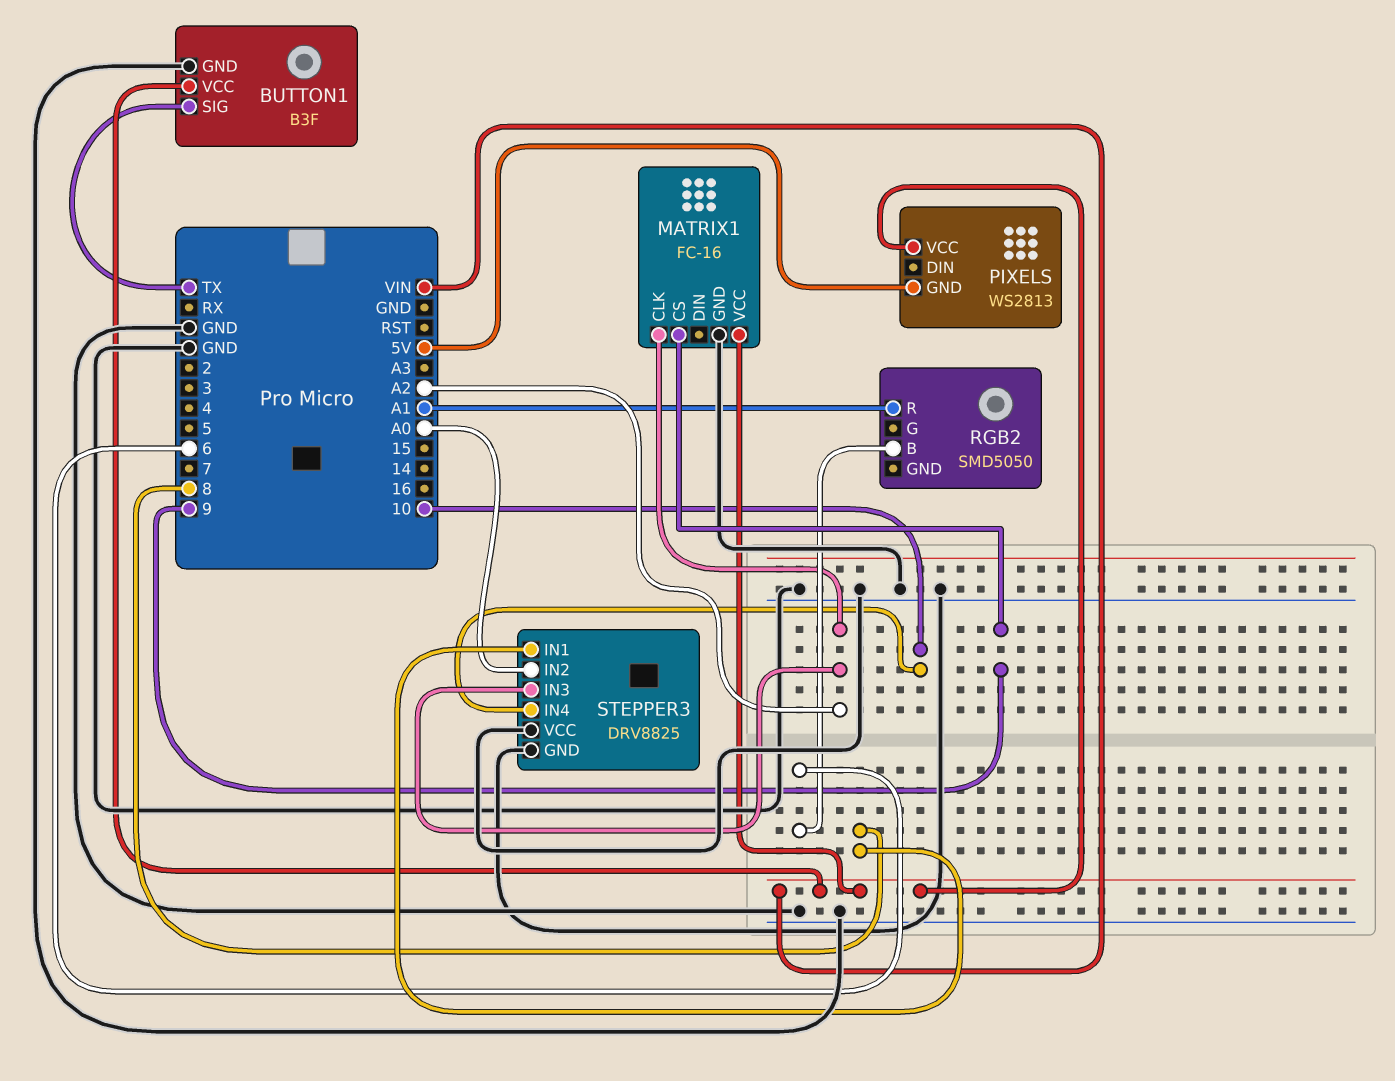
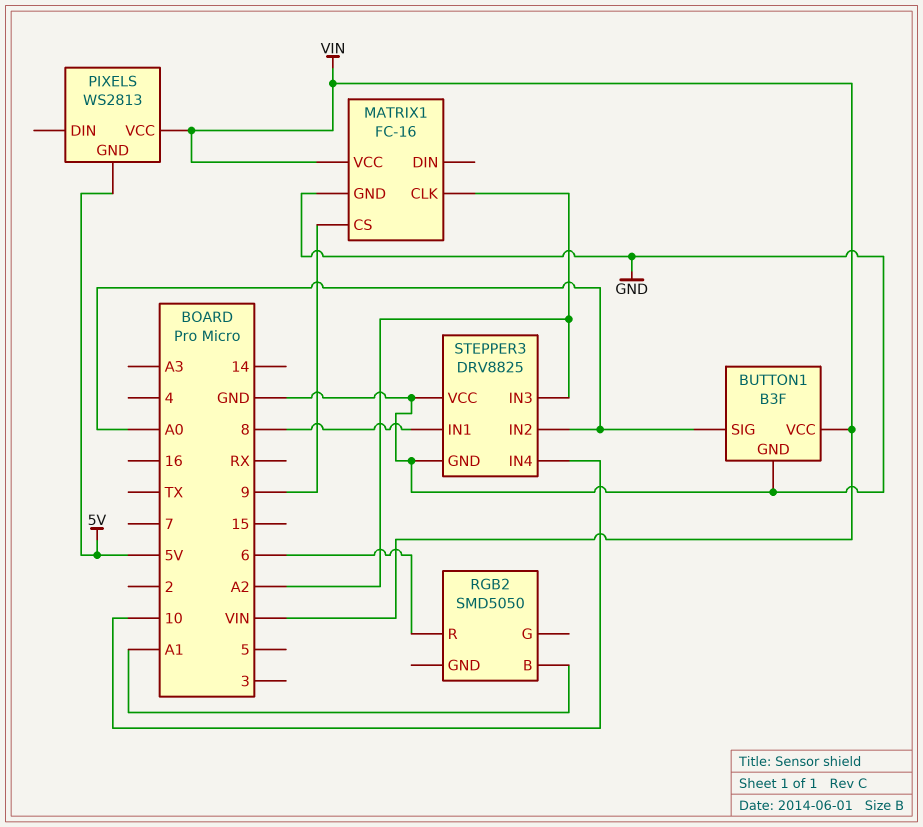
BUTTON1 pin SIG: TX -> A0
RGB2 pin B: 6 -> A1
RGB2 pin R: A1 -> 6

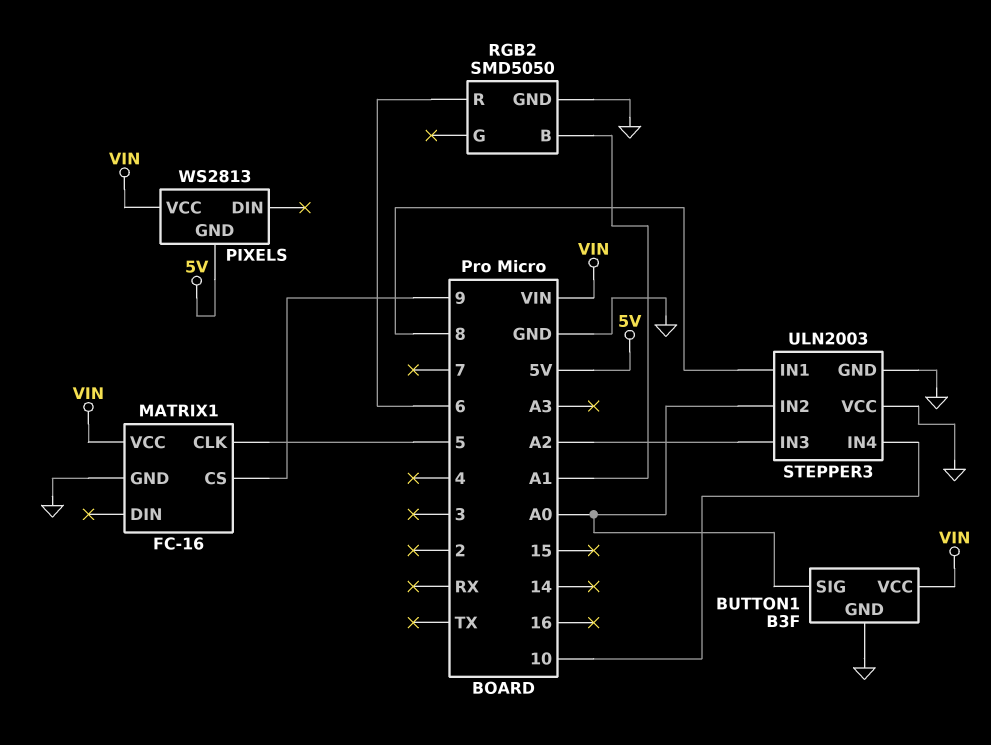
MATRIX1 pin CLK: A2 -> 5
RGB2 pin GND: none -> GND
STEPPER3: DRV8825 -> ULN2003

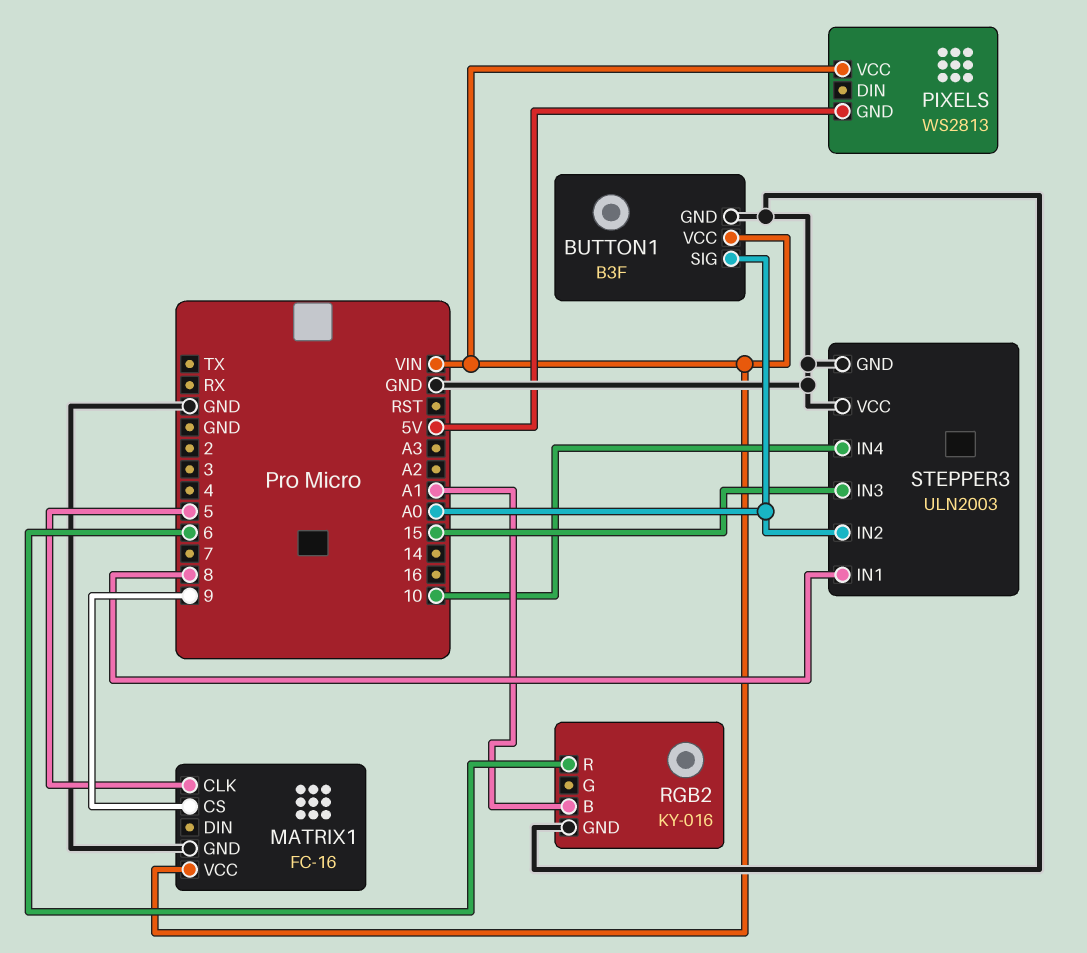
RGB2: SMD5050 -> KY-016
STEPPER3 pin IN3: A2 -> 15

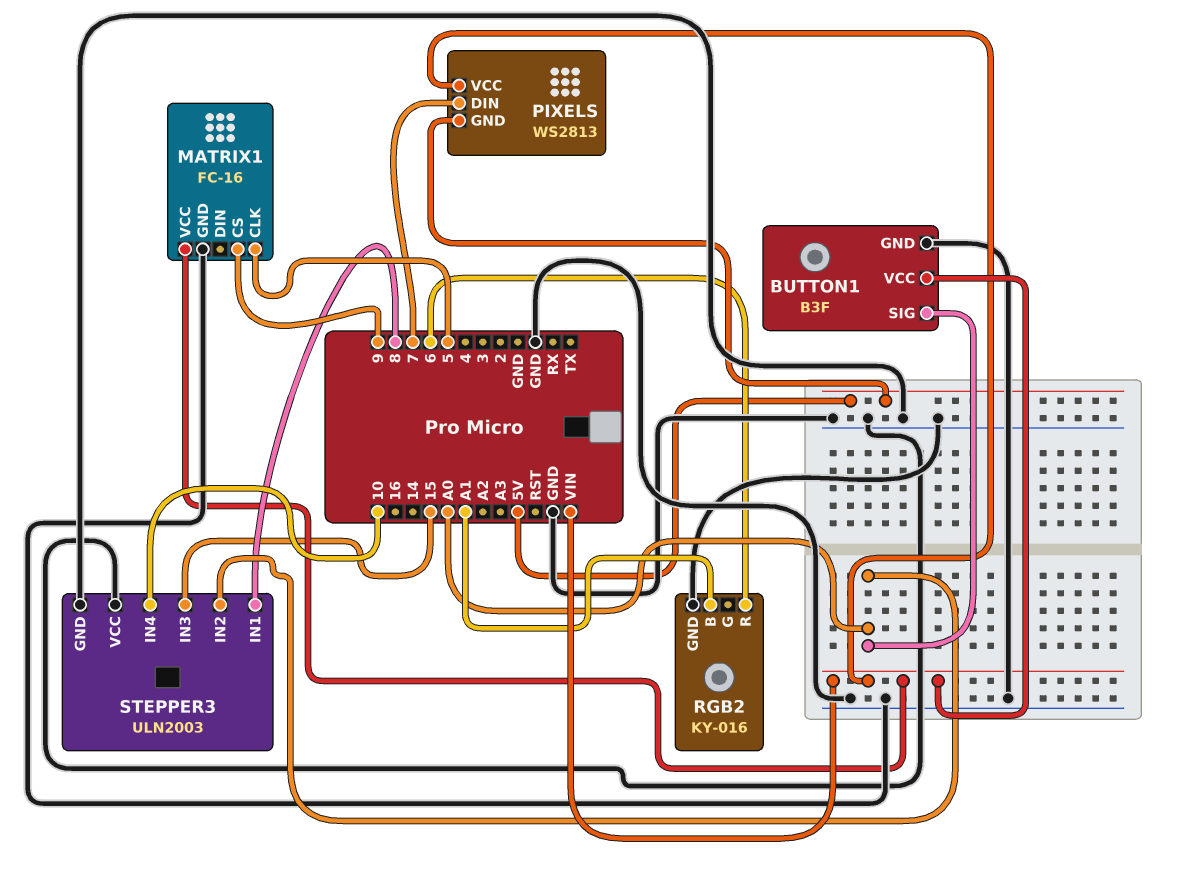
PIXELS pin DIN: none -> 7

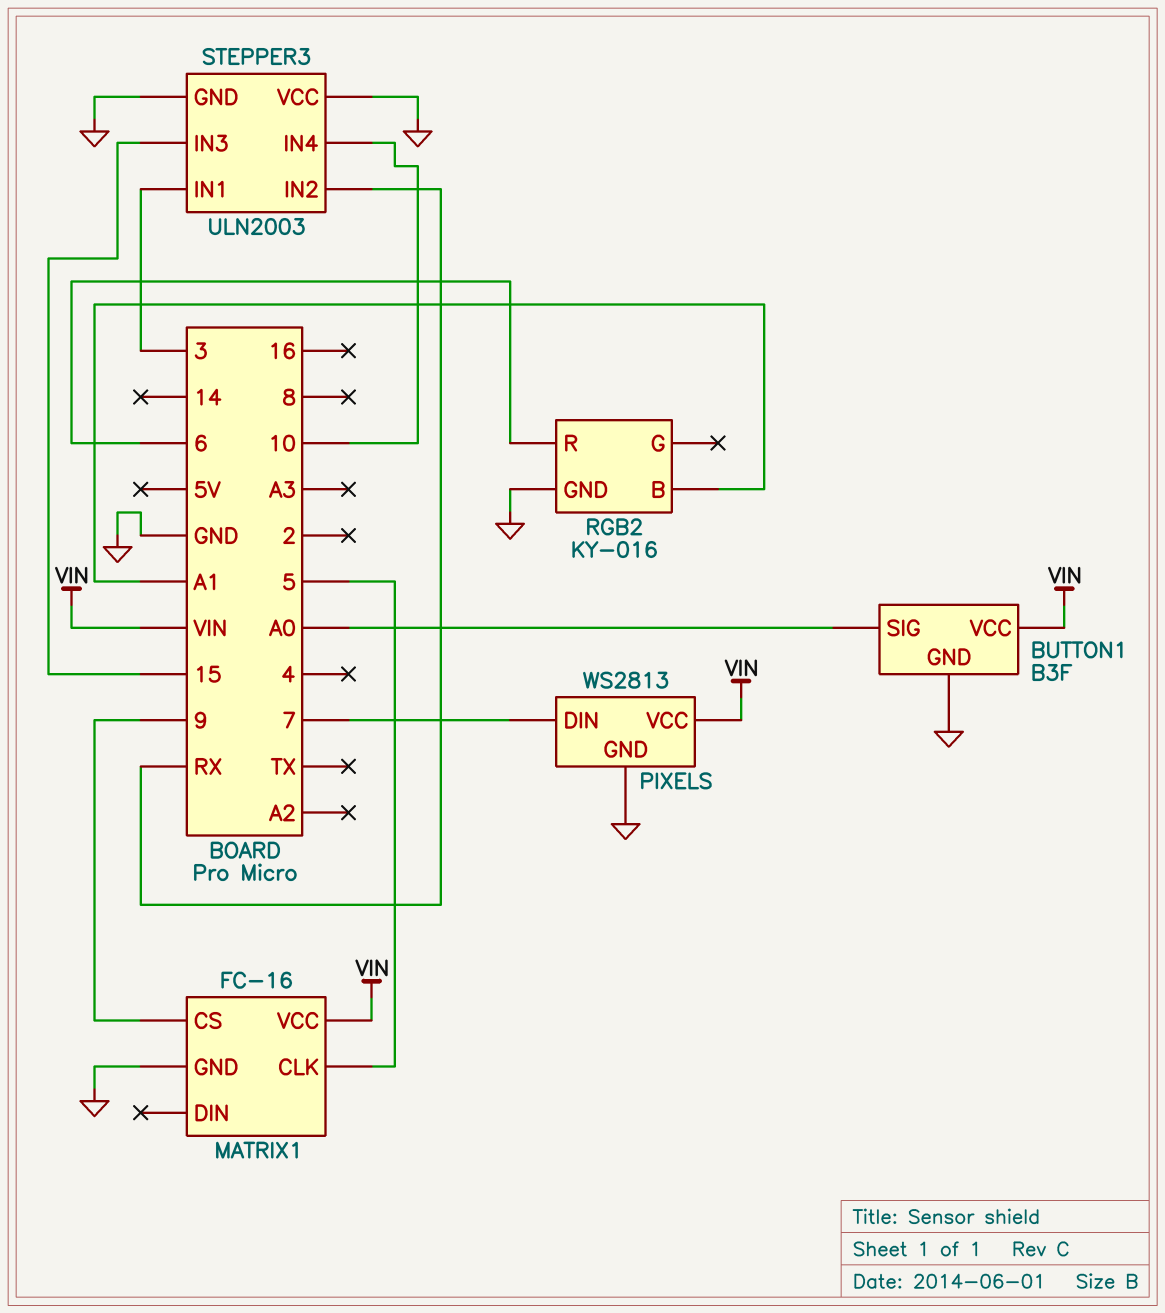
PIXELS pin GND: 5V -> GND
STEPPER3 pin IN1: 8 -> 3
STEPPER3 pin IN2: A0 -> RX

